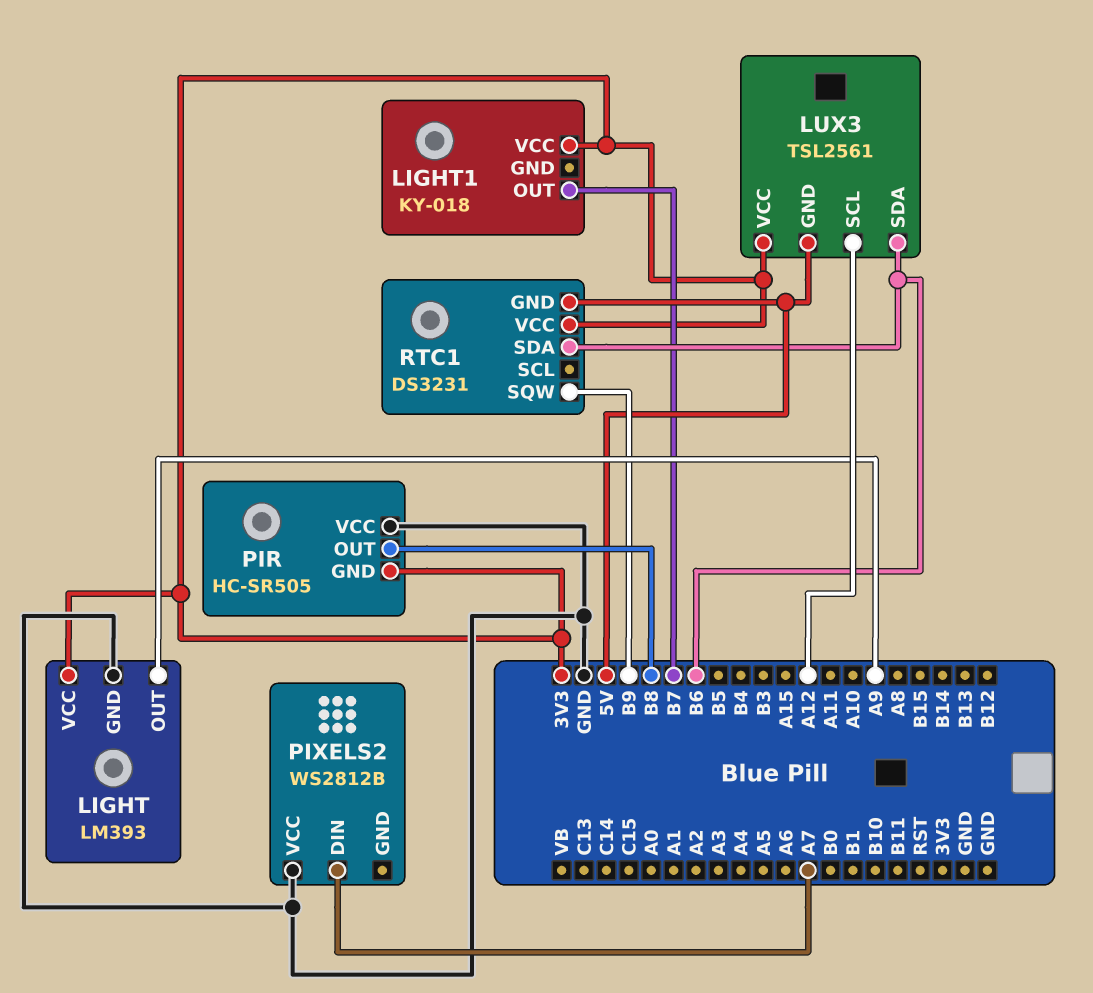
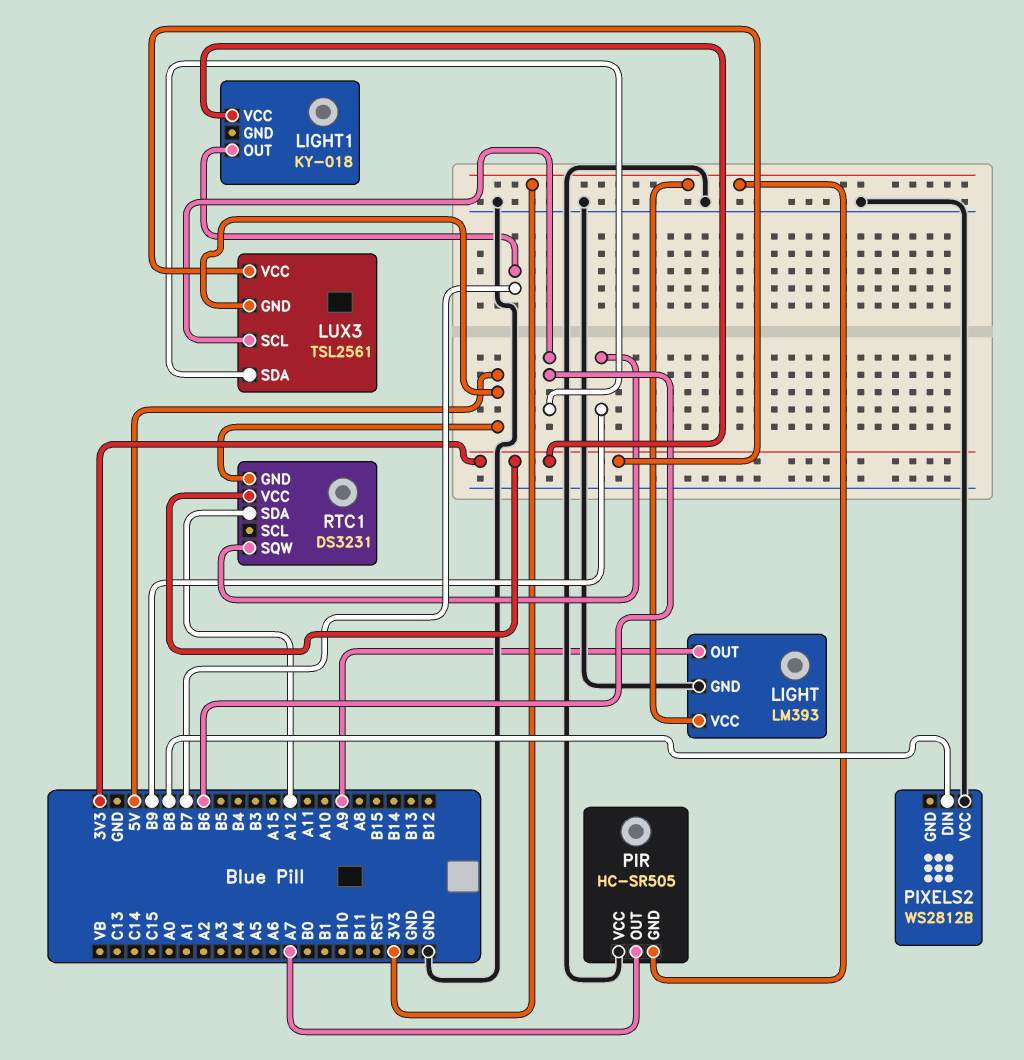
LUX3 pin SCL: A12 -> B6
PIR pin OUT: B8 -> A7
PIXELS2 pin DIN: A7 -> B8
RTC1 pin SDA: B6 -> A12

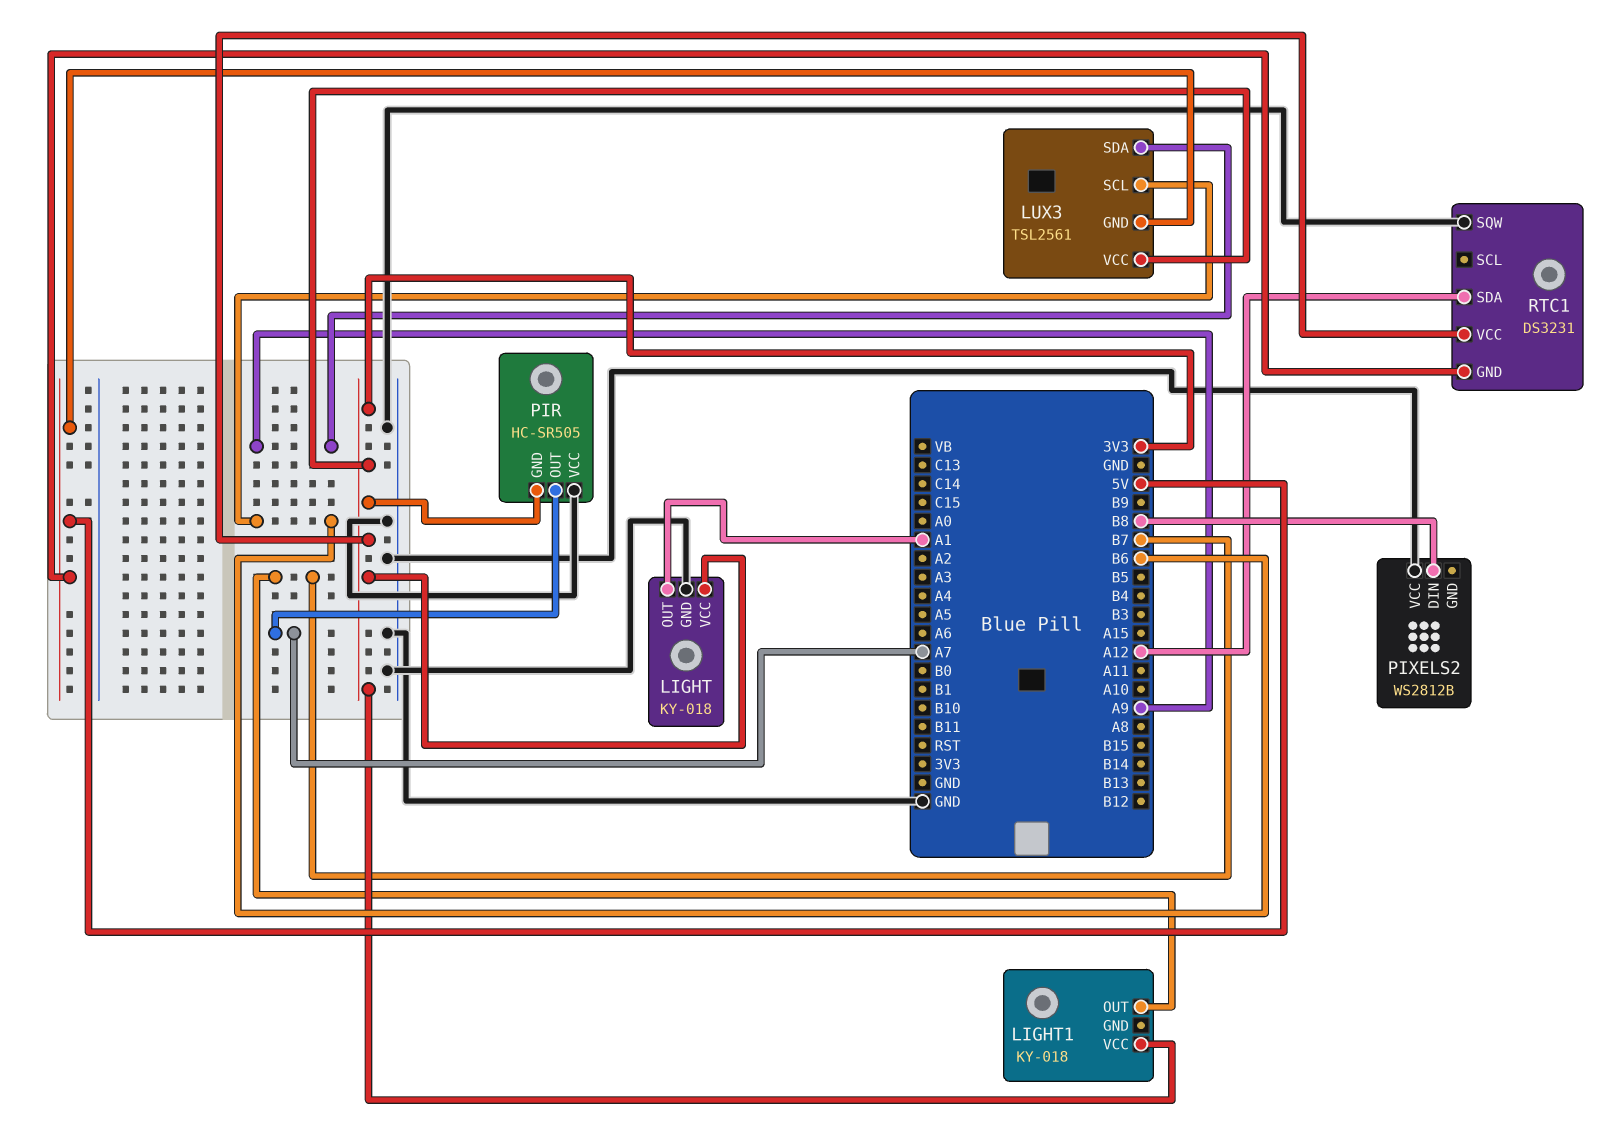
LIGHT: LM393 -> KY-018
LIGHT pin OUT: A9 -> A1
LUX3 pin SDA: B6 -> A9
RTC1 pin SQW: B9 -> GND

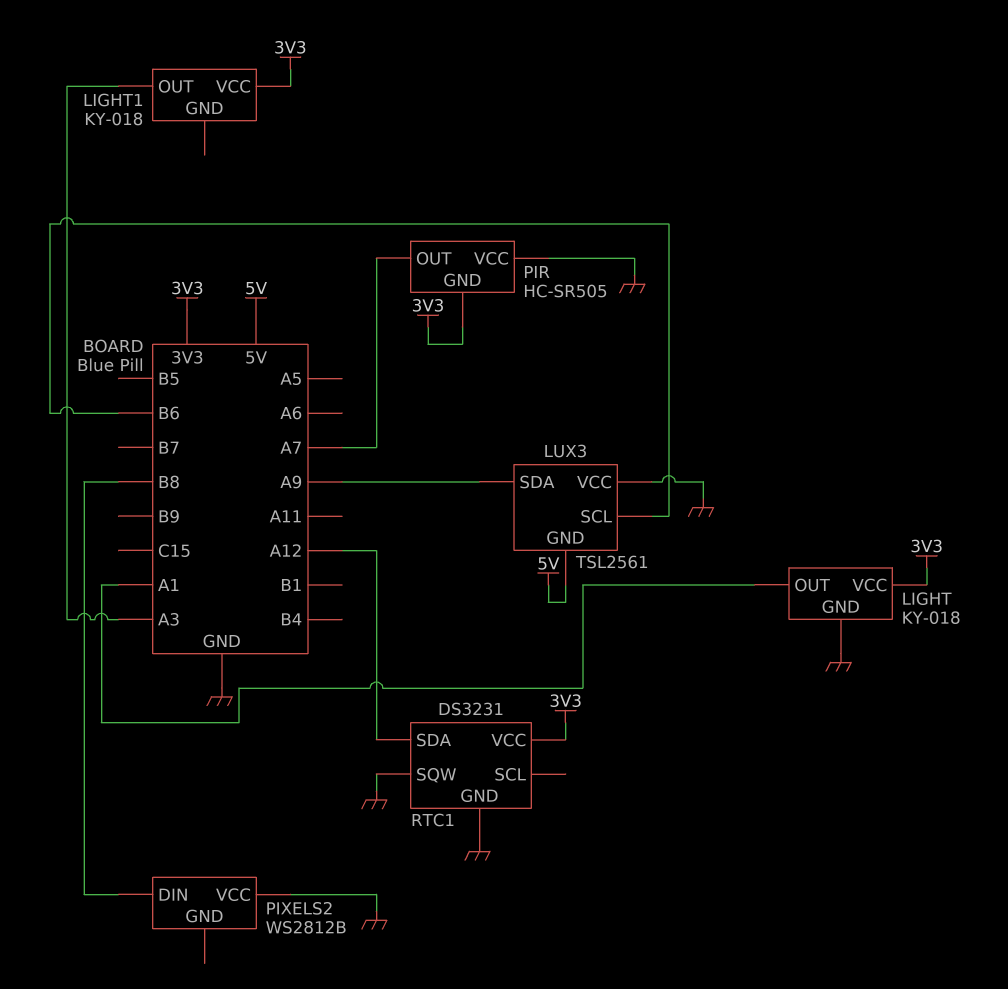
LIGHT1 pin OUT: B7 -> A3
LUX3 pin VCC: 3V3 -> GND
RTC1 pin GND: 5V -> GND

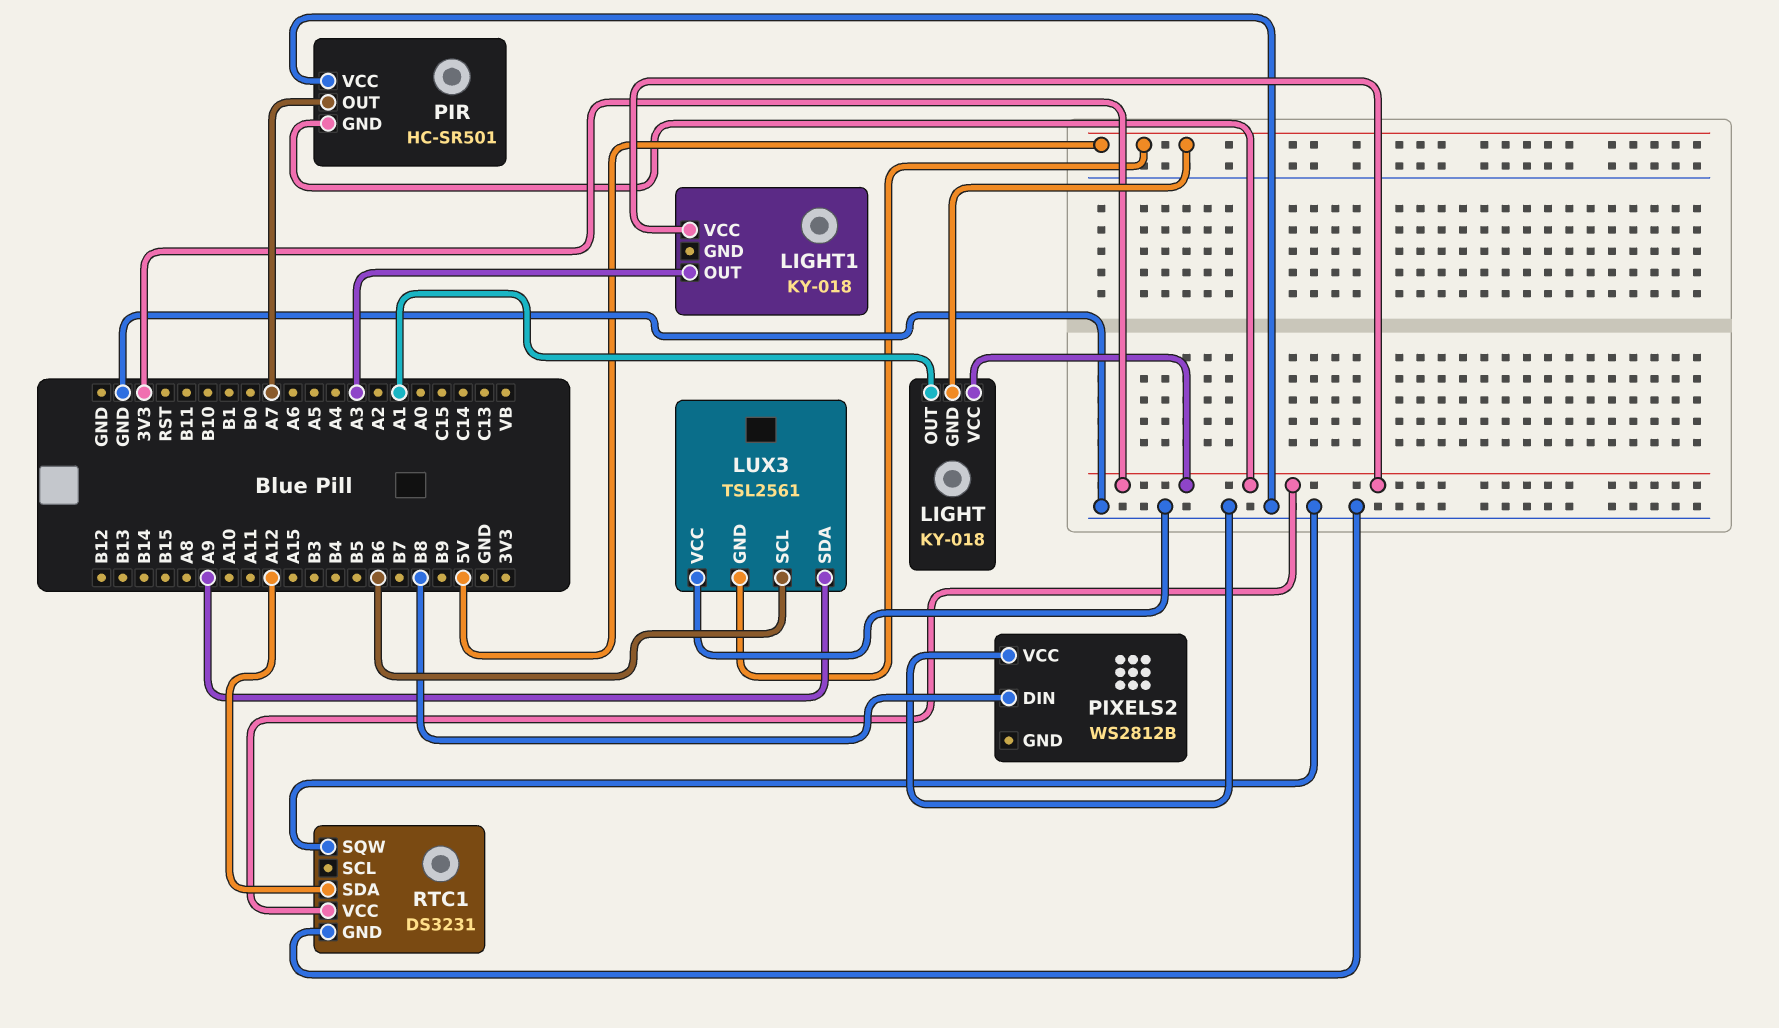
LIGHT pin GND: GND -> 5V
PIR: HC-SR505 -> HC-SR501

